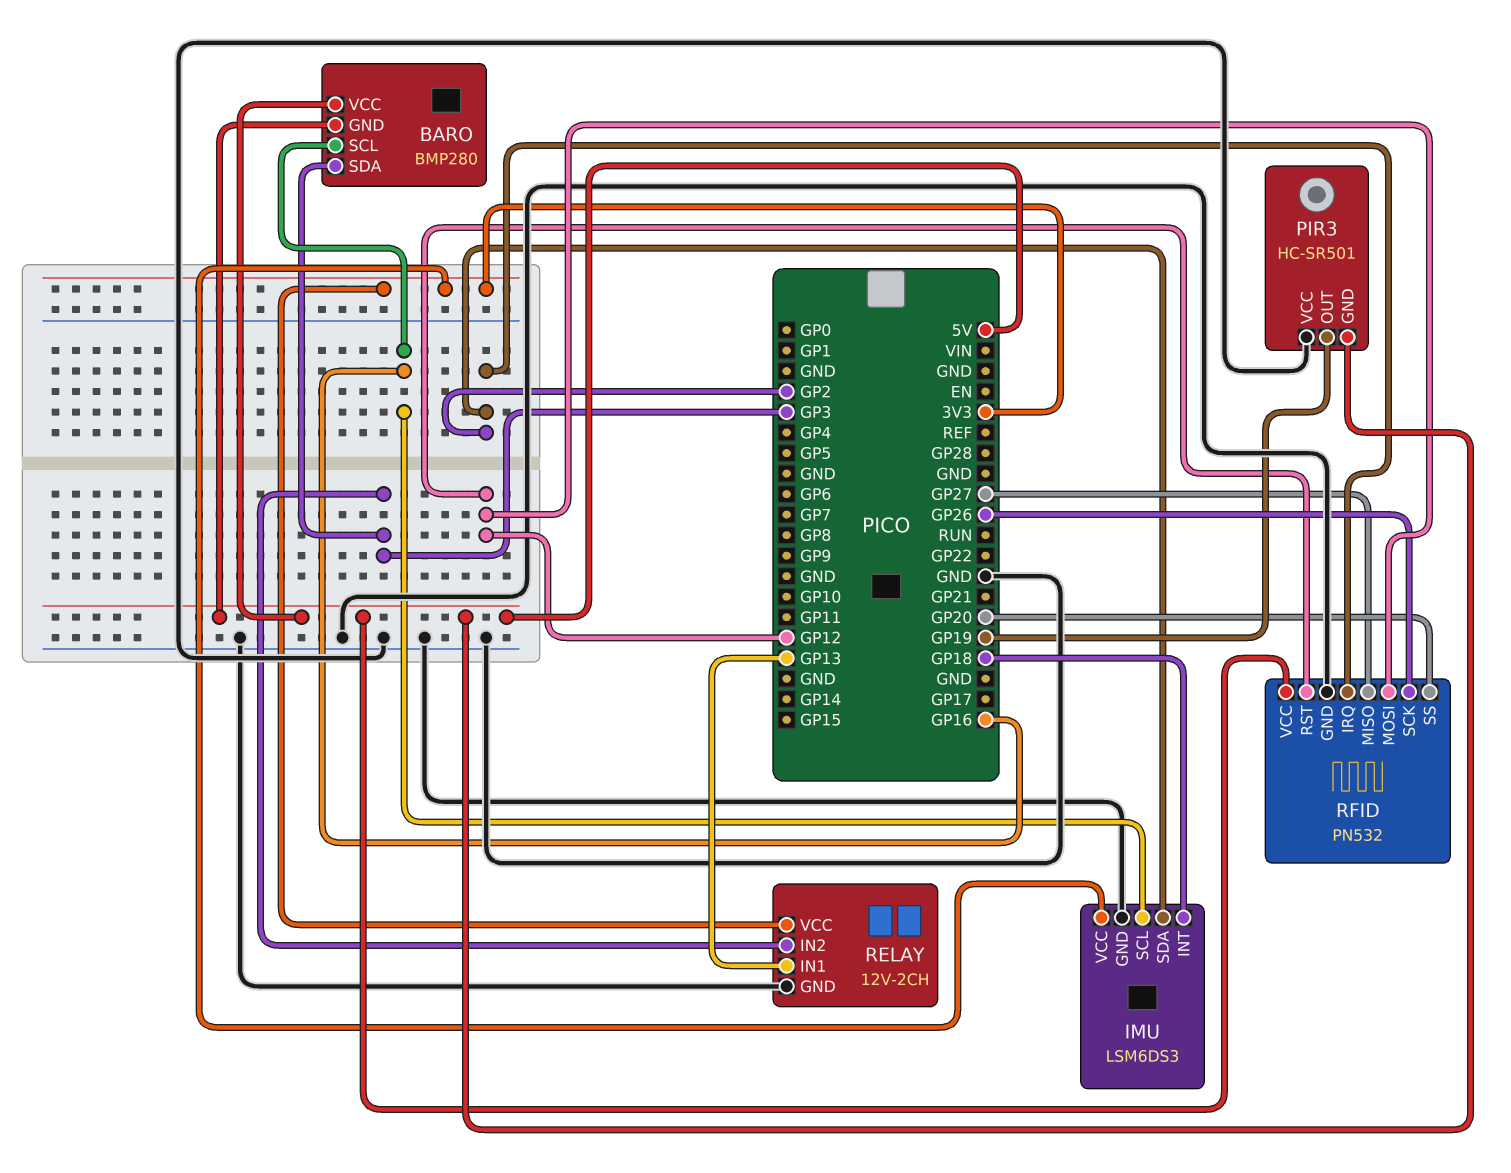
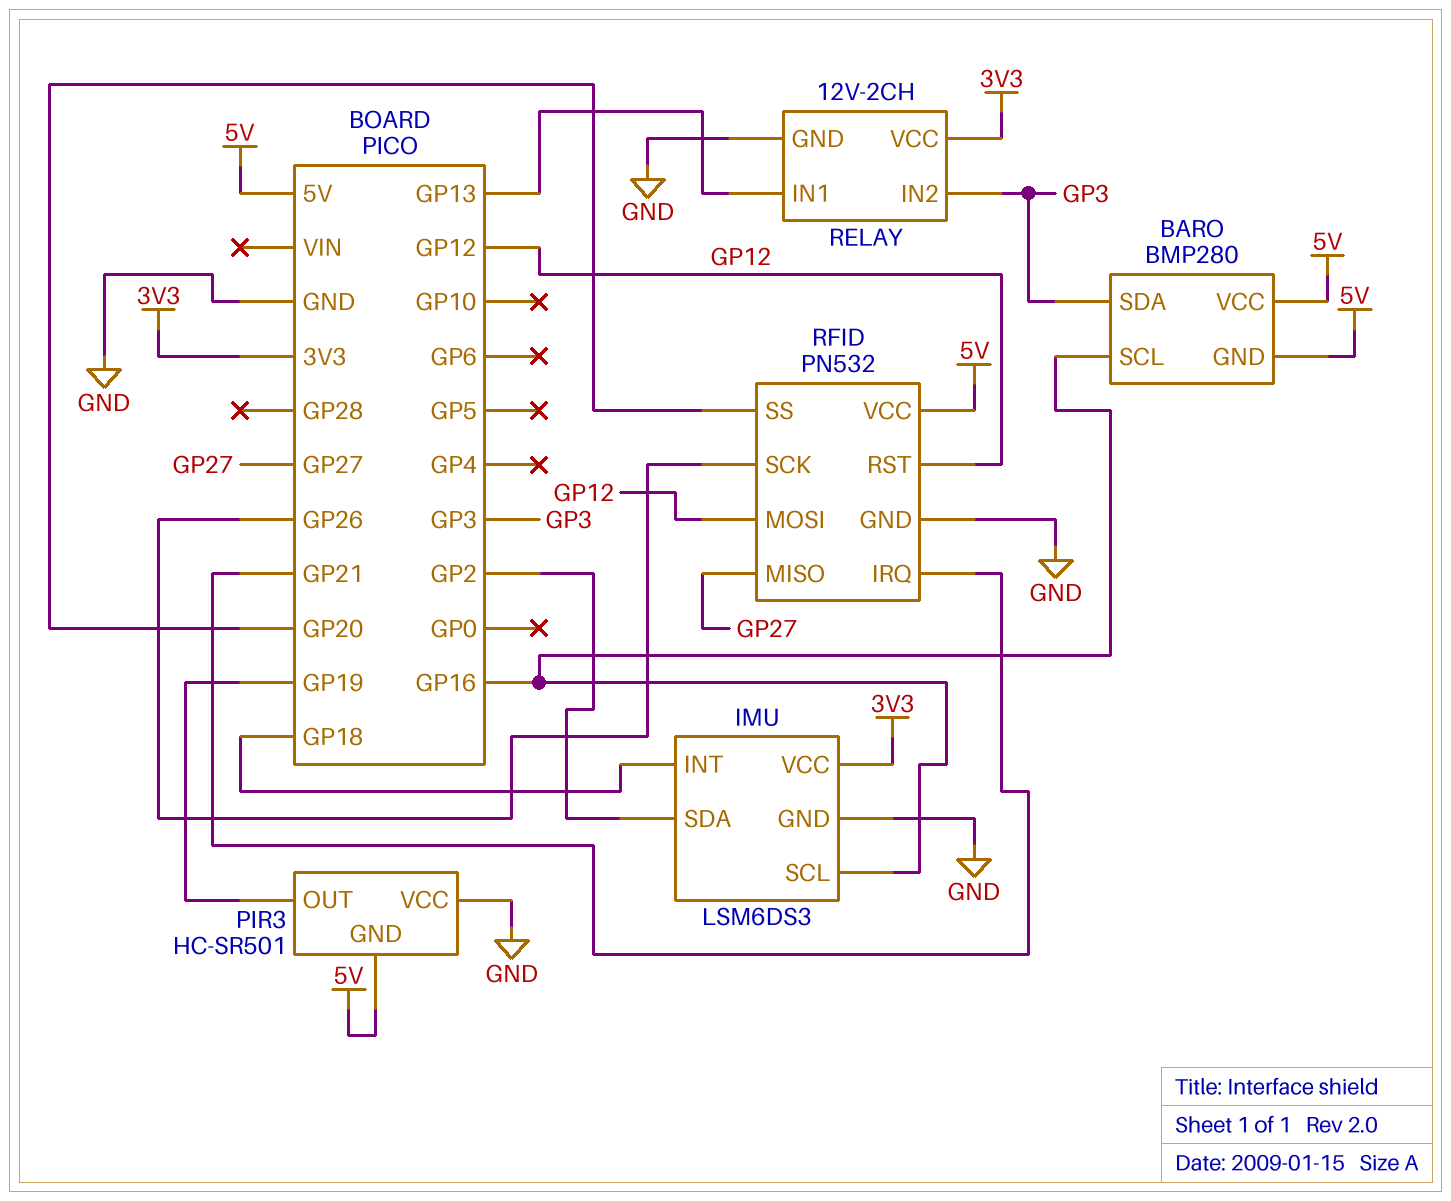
RFID pin IRQ: GP2 -> GP21

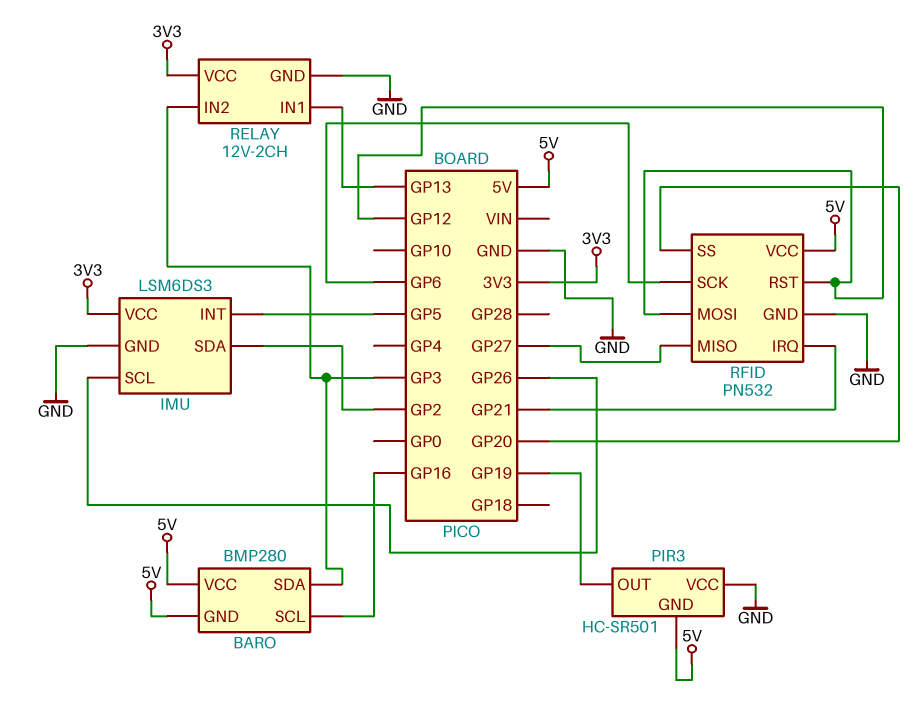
IMU pin INT: GP18 -> GP5
IMU pin SCL: GP16 -> GP26
RFID pin SCK: GP26 -> GP6

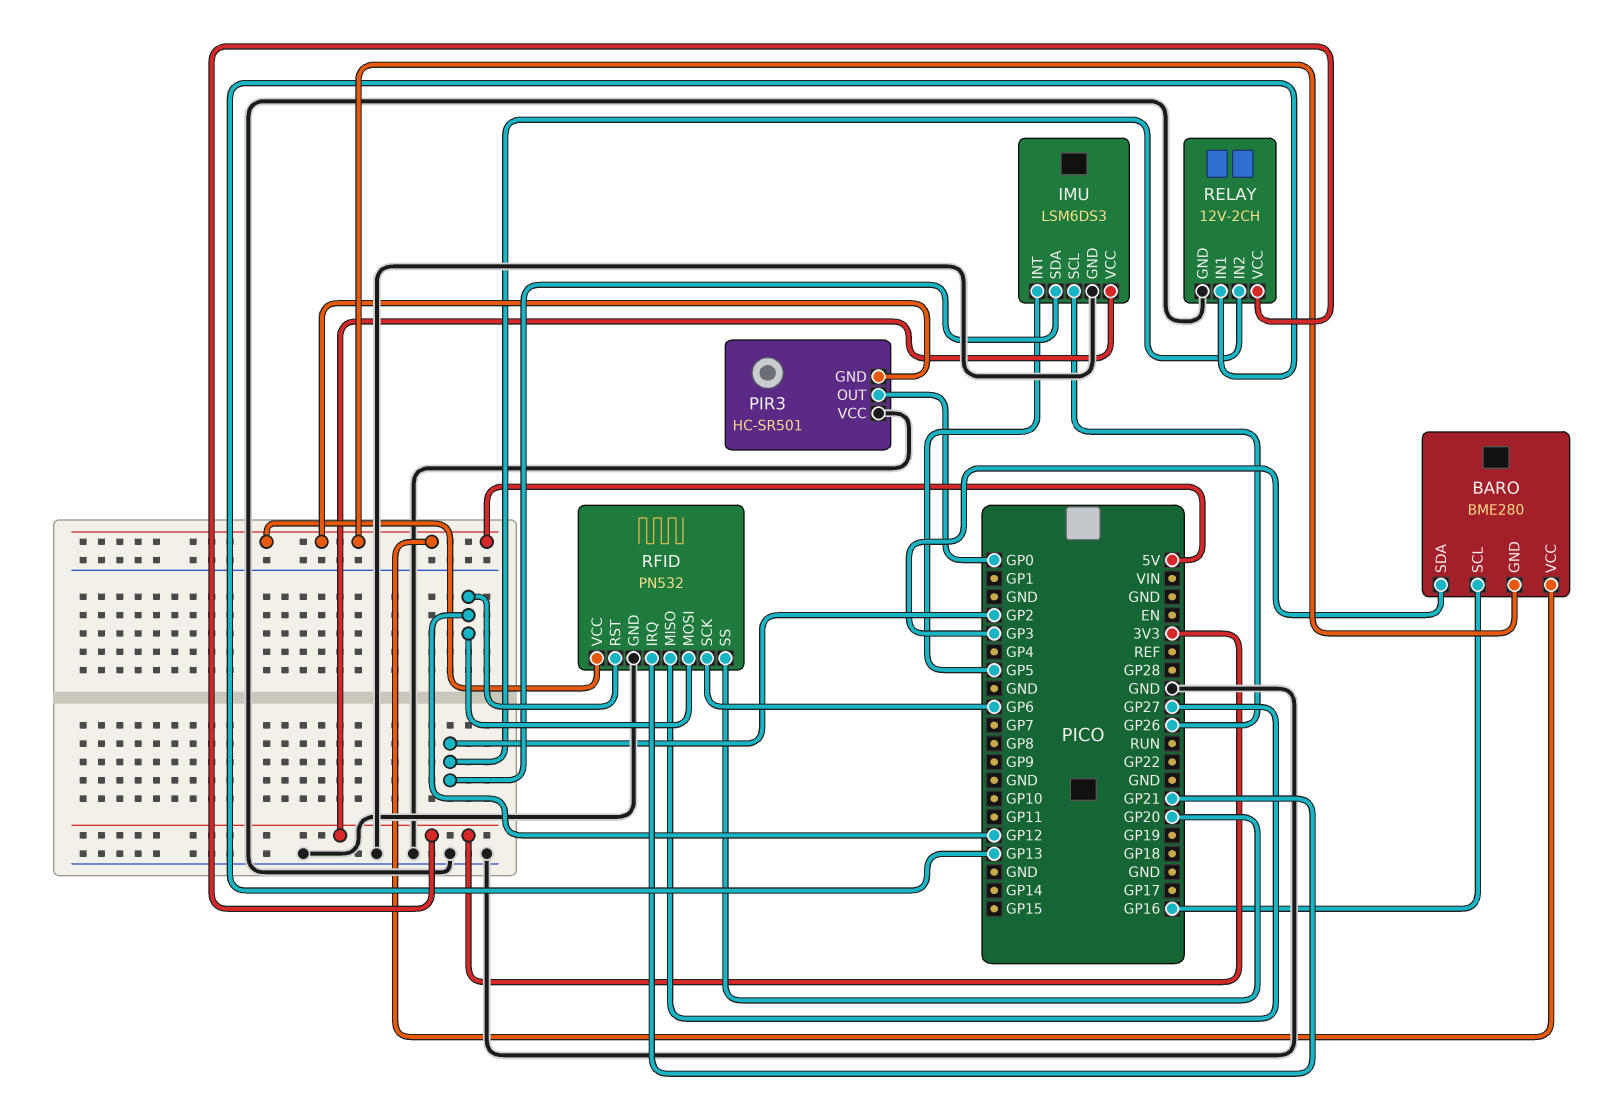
BARO: BMP280 -> BME280
PIR3 pin OUT: GP19 -> GP0
RELAY pin IN2: GP3 -> GP2

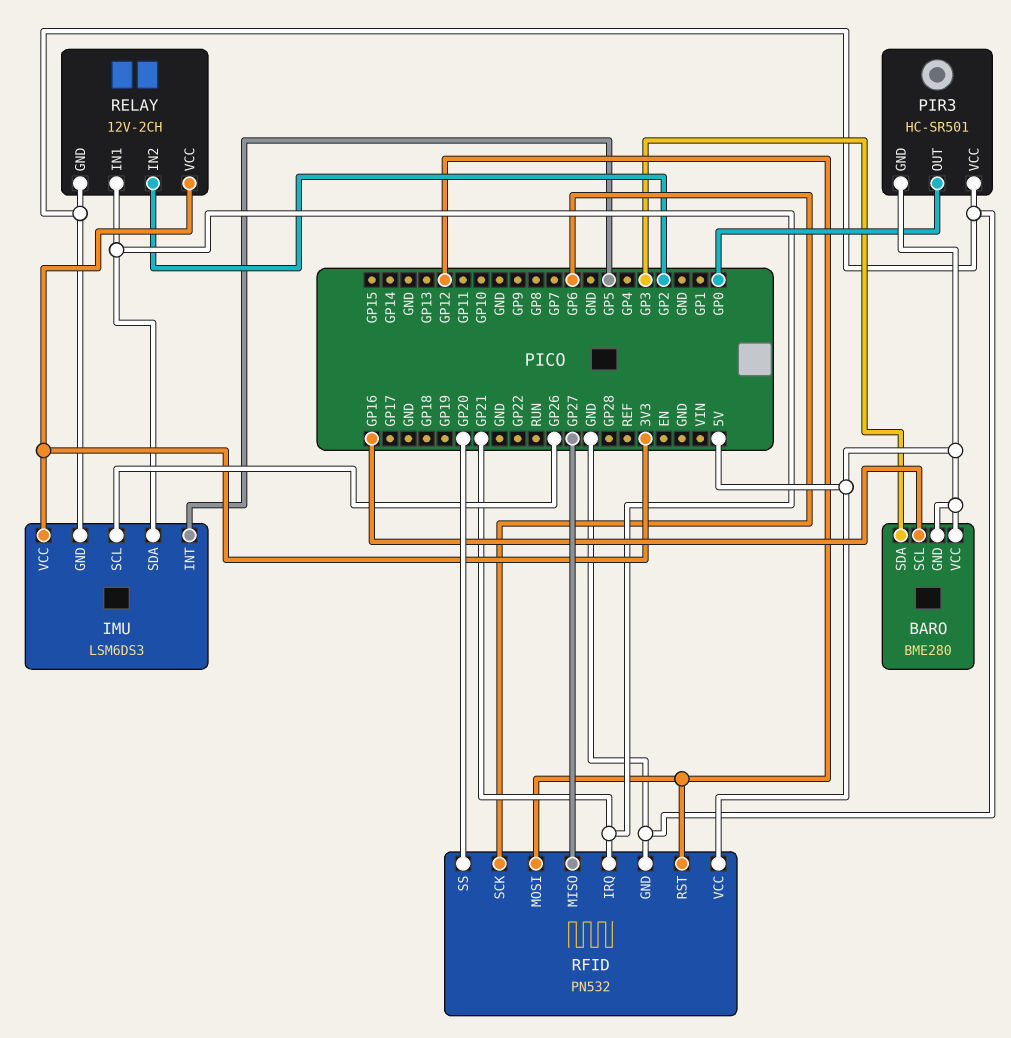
IMU pin SDA: GP2 -> GP21
RELAY pin IN1: GP13 -> GP21

